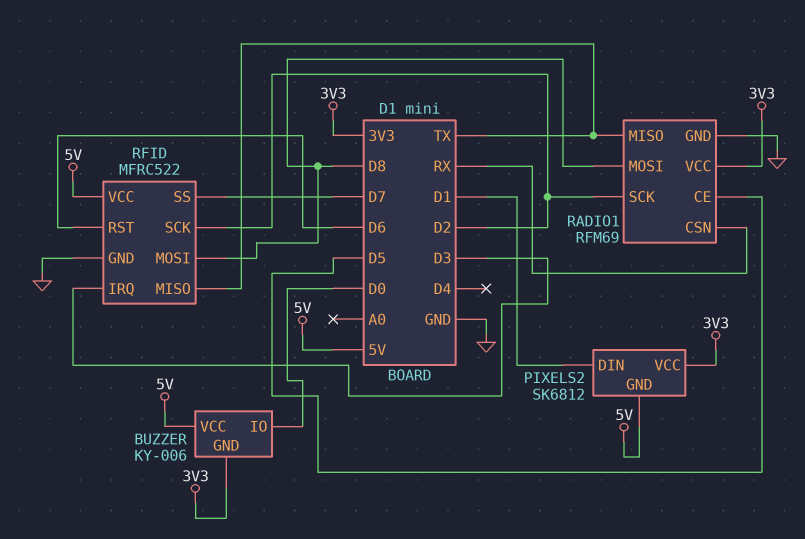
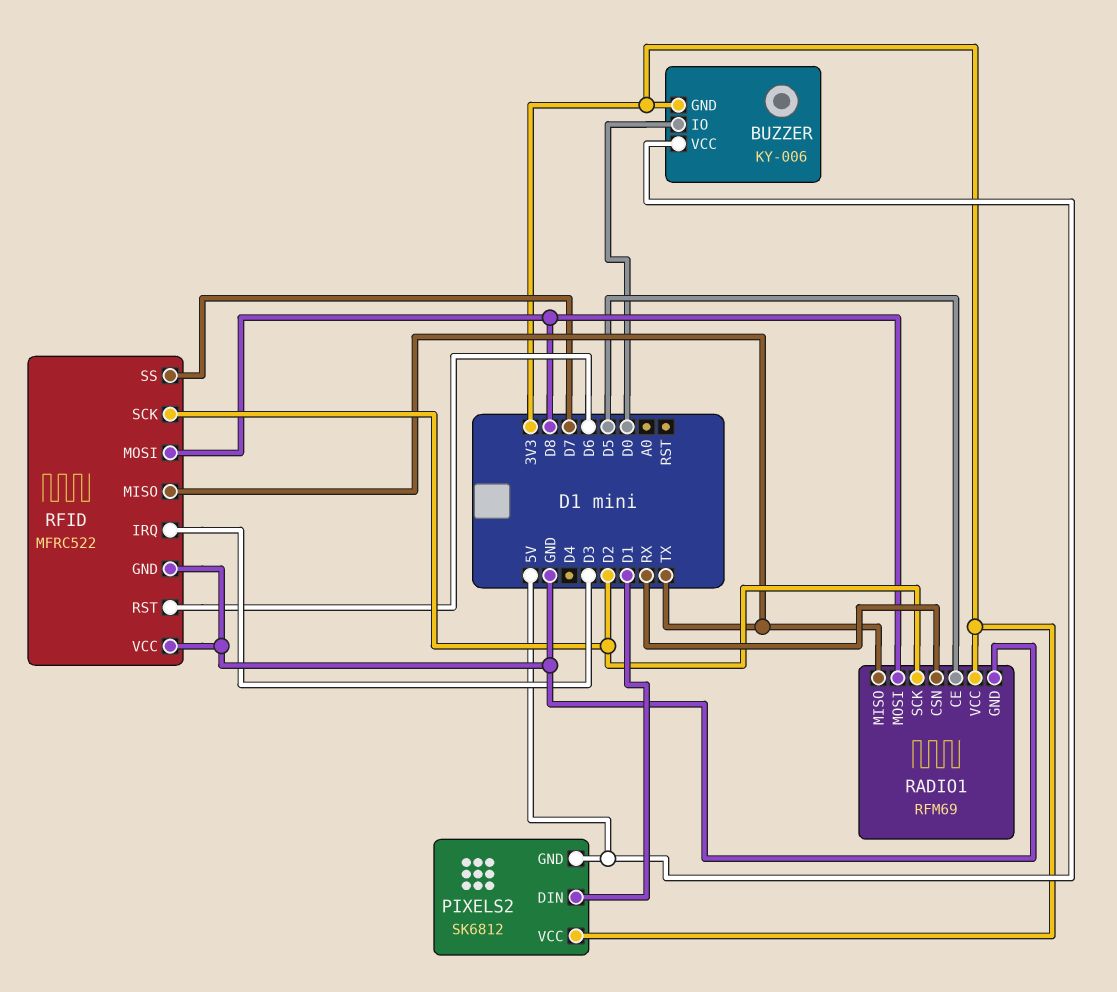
RFID pin VCC: 5V -> GND

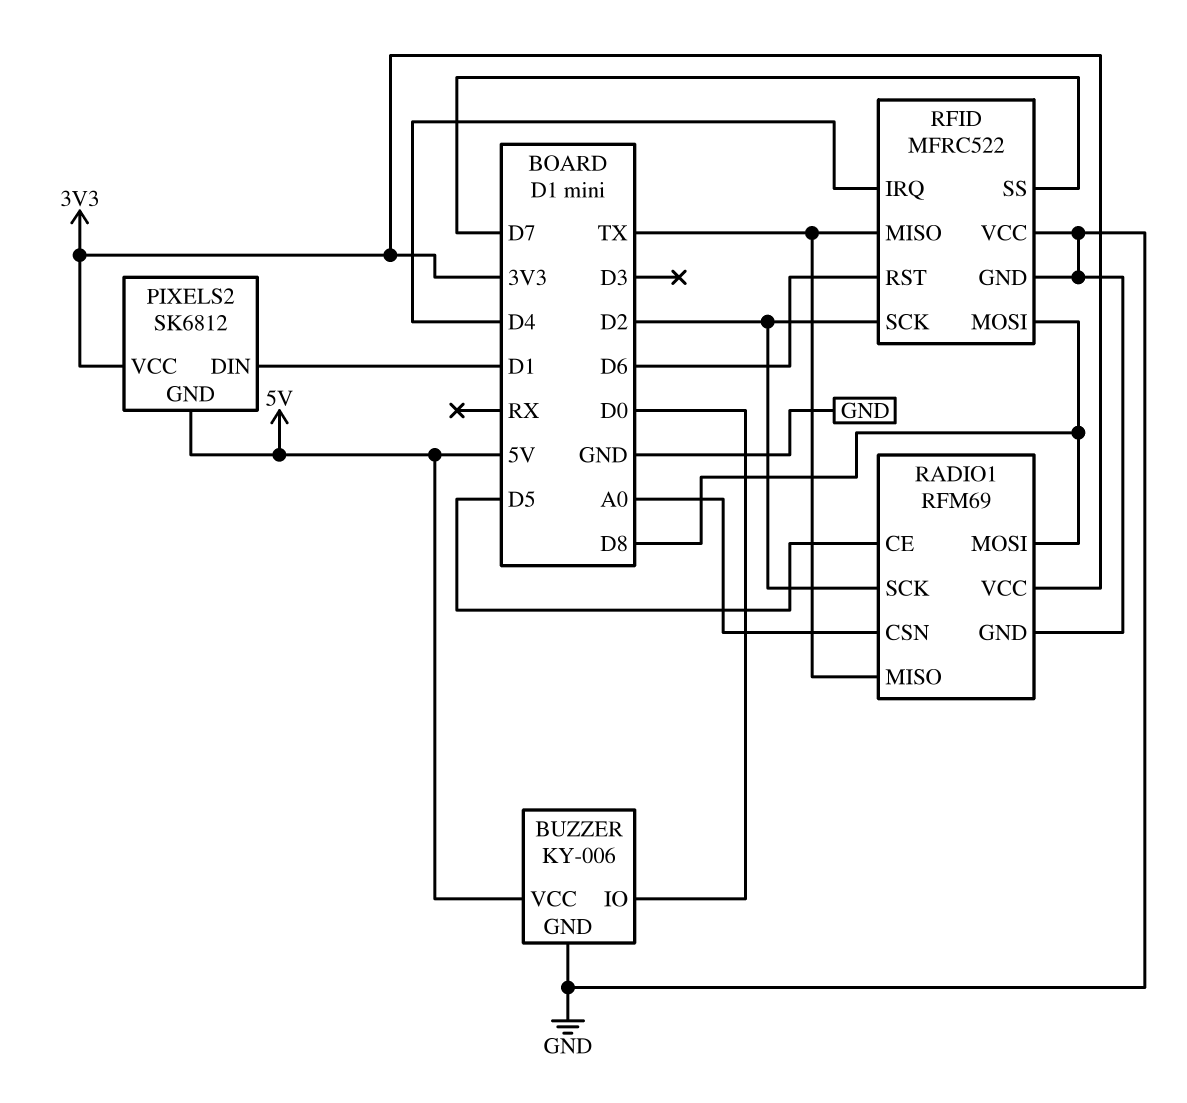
BUZZER pin GND: 3V3 -> GND
RADIO1 pin CSN: RX -> A0
RFID pin IRQ: D3 -> D4

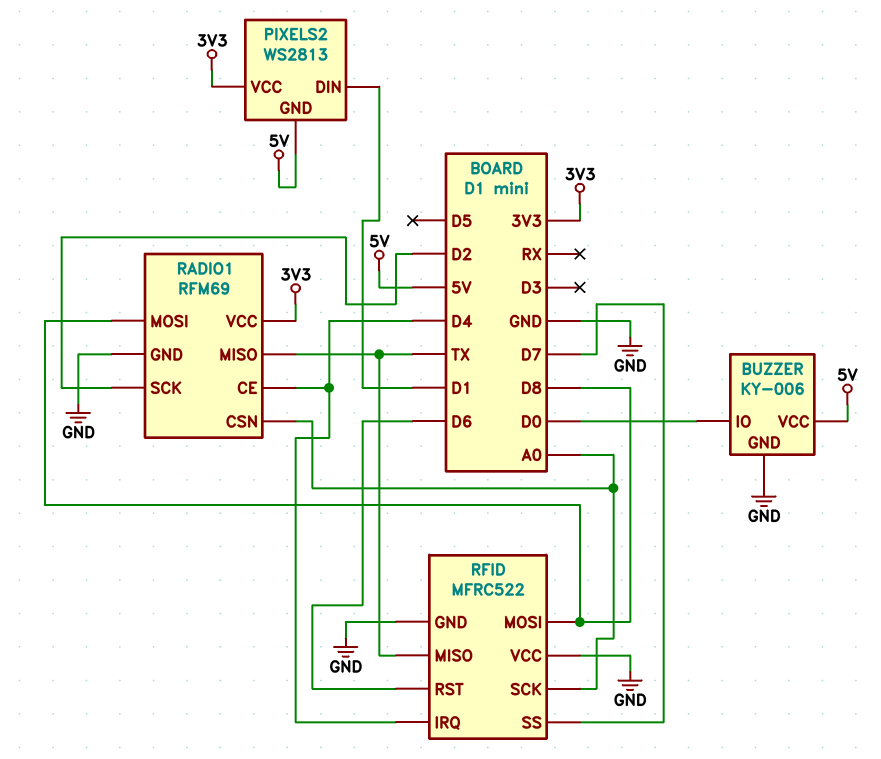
PIXELS2: SK6812 -> WS2813
RADIO1 pin CE: D5 -> D4
RFID pin SCK: D2 -> A0

